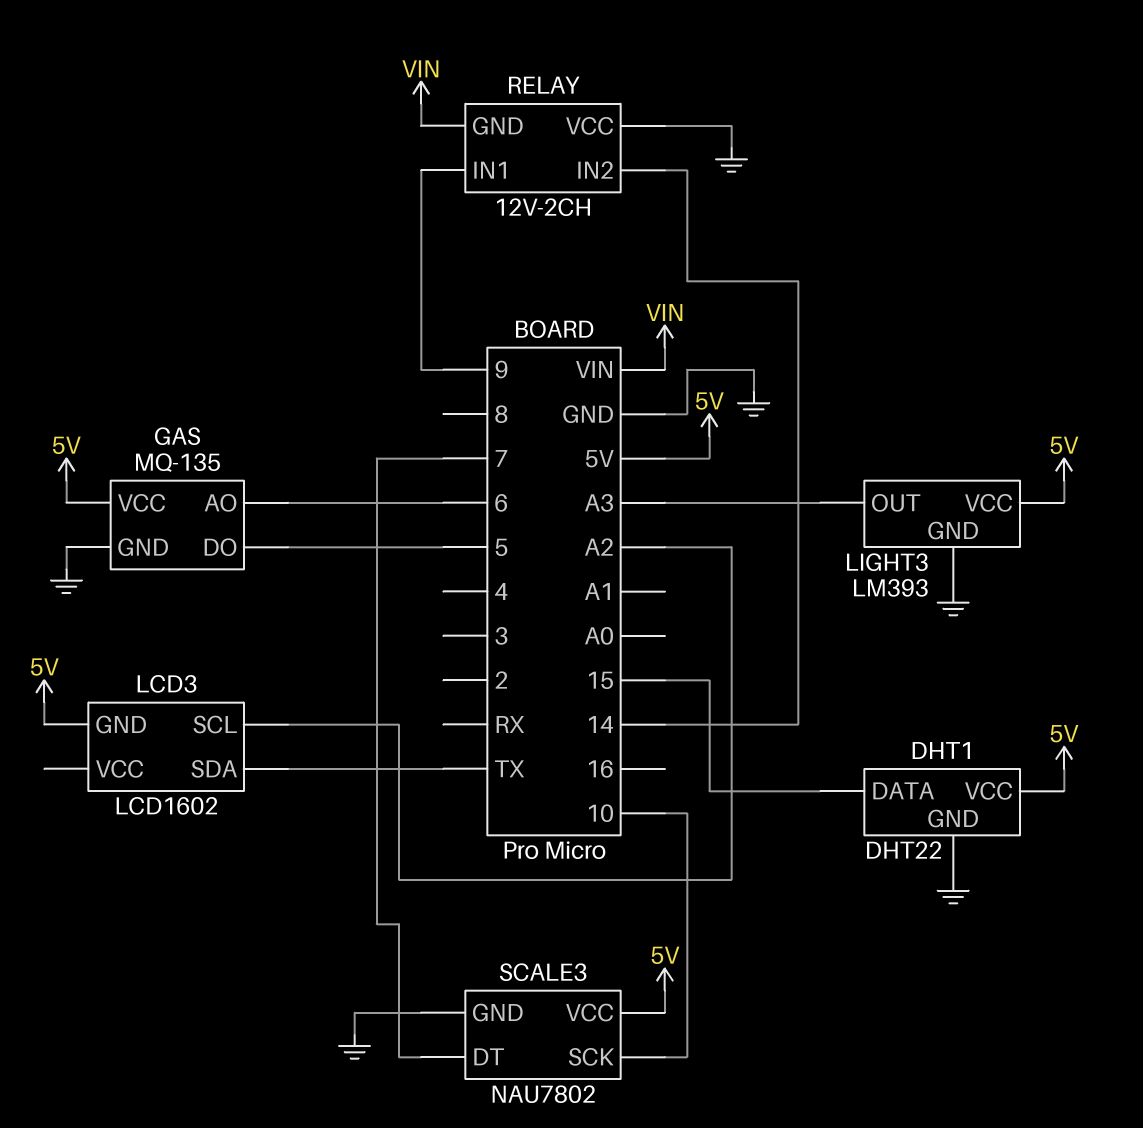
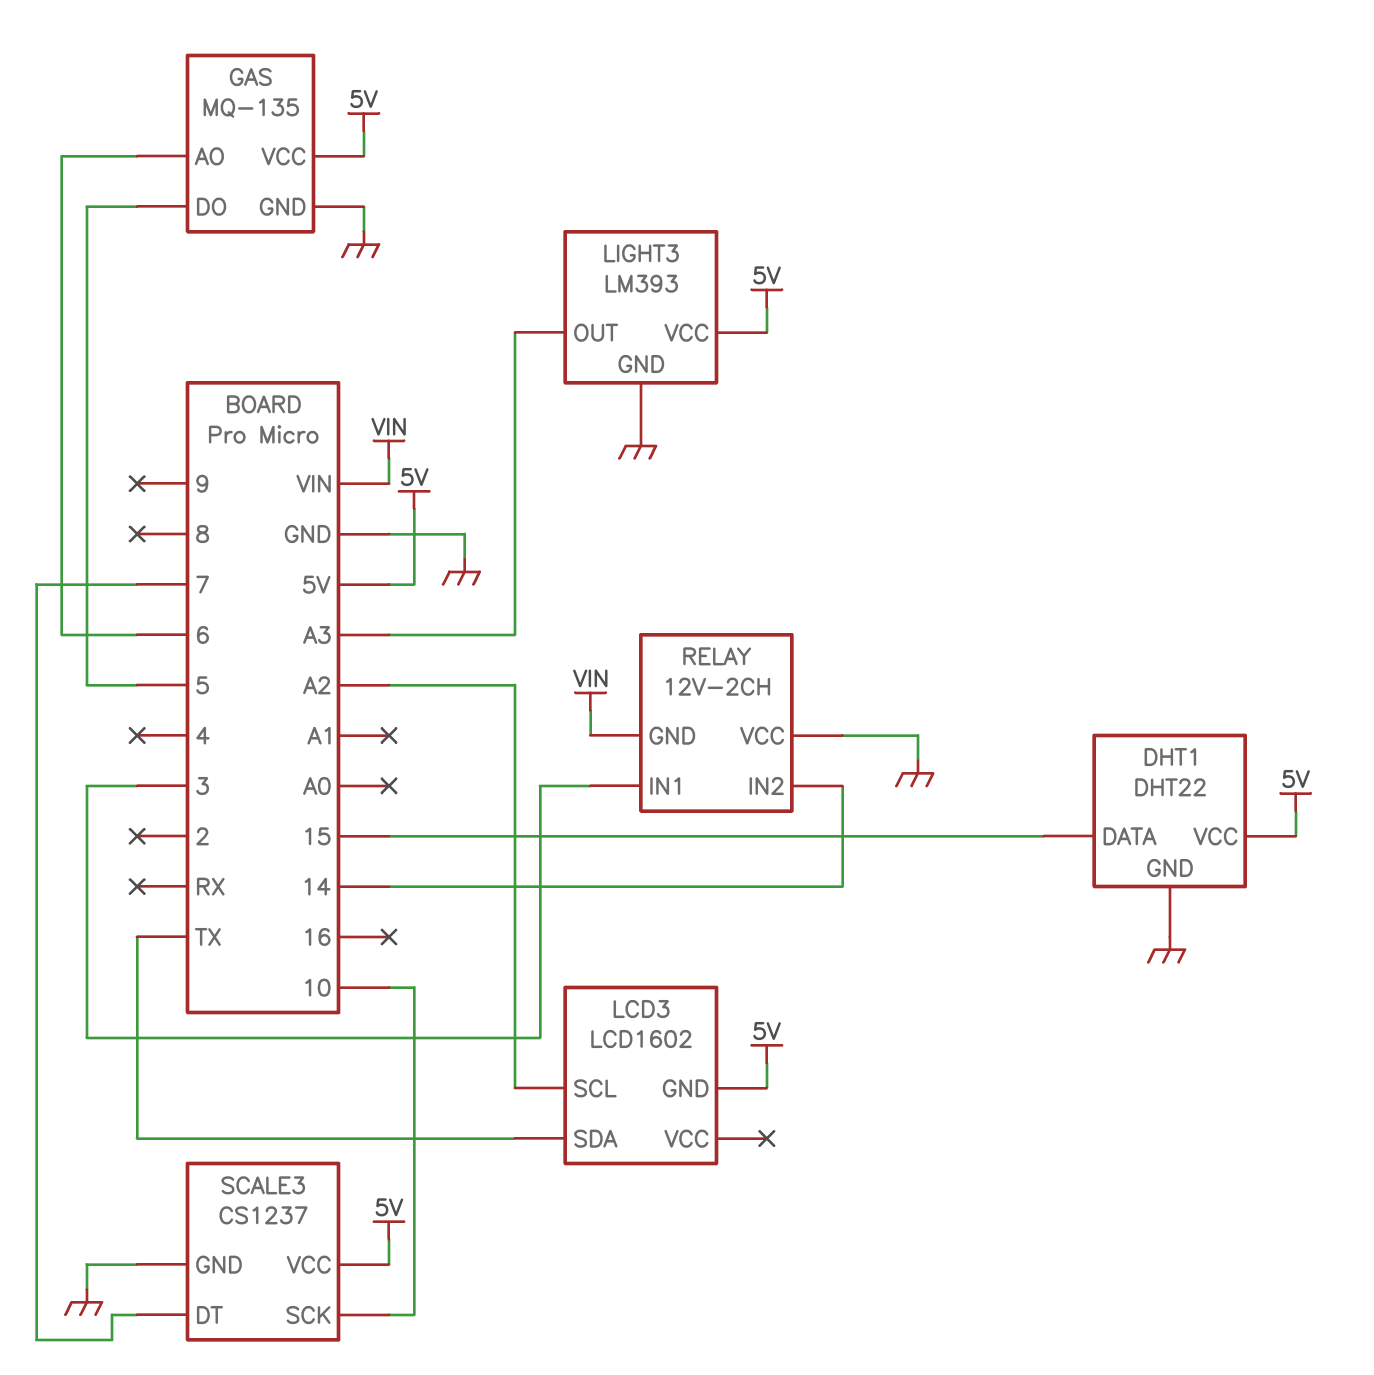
RELAY pin IN1: 9 -> 3
SCALE3: NAU7802 -> CS1237

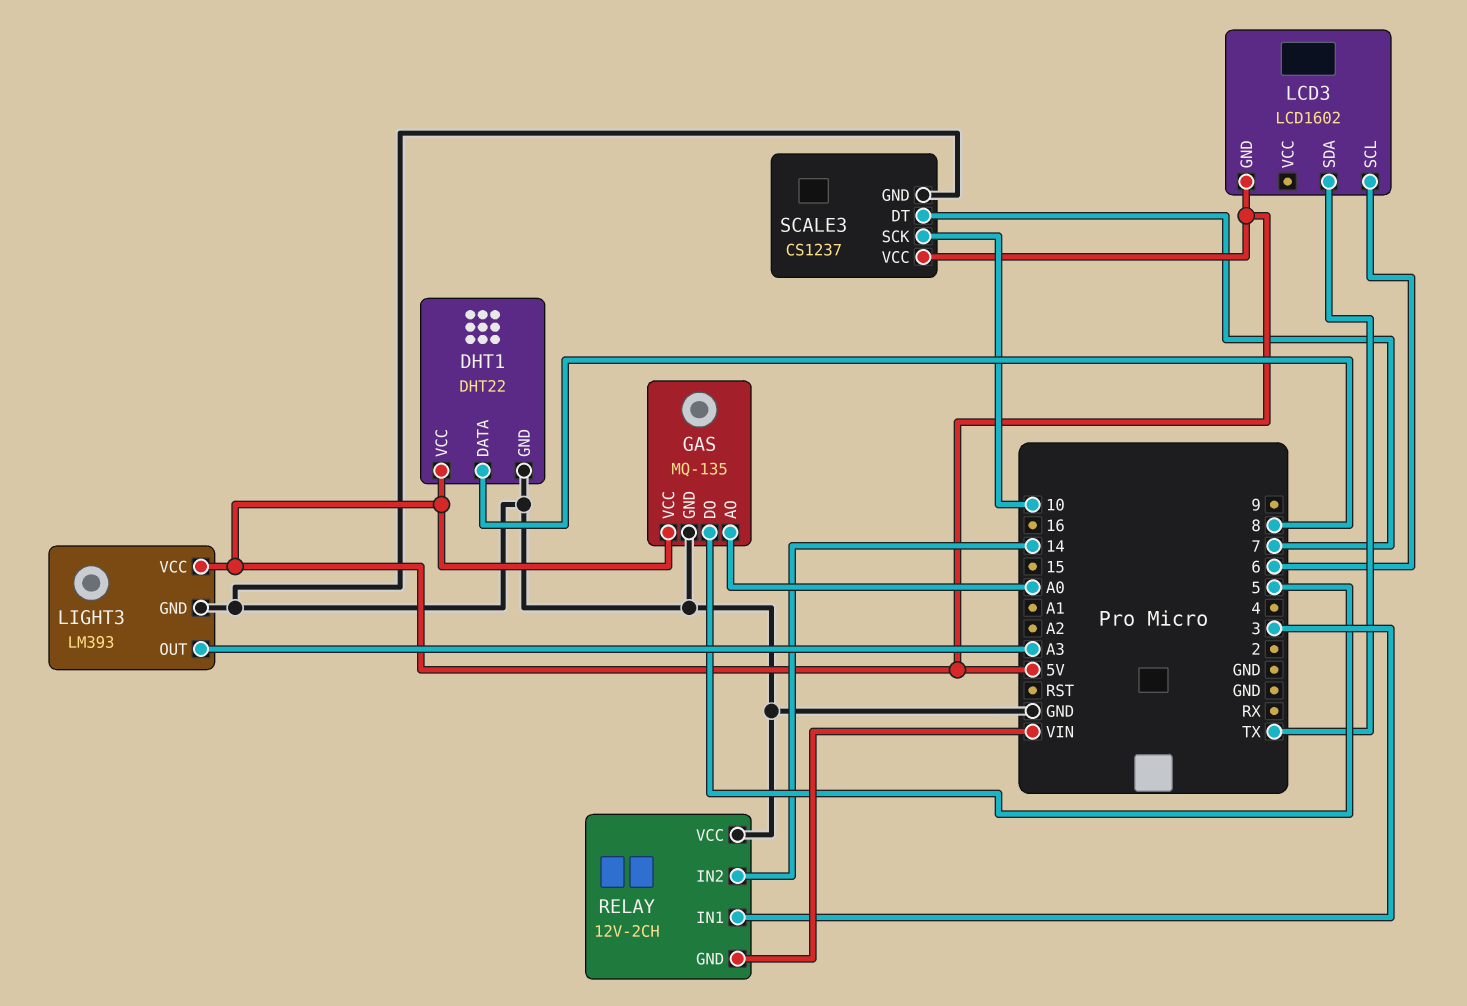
DHT1 pin DATA: 15 -> 8
GAS pin AO: 6 -> A0
LCD3 pin SCL: A2 -> 6

